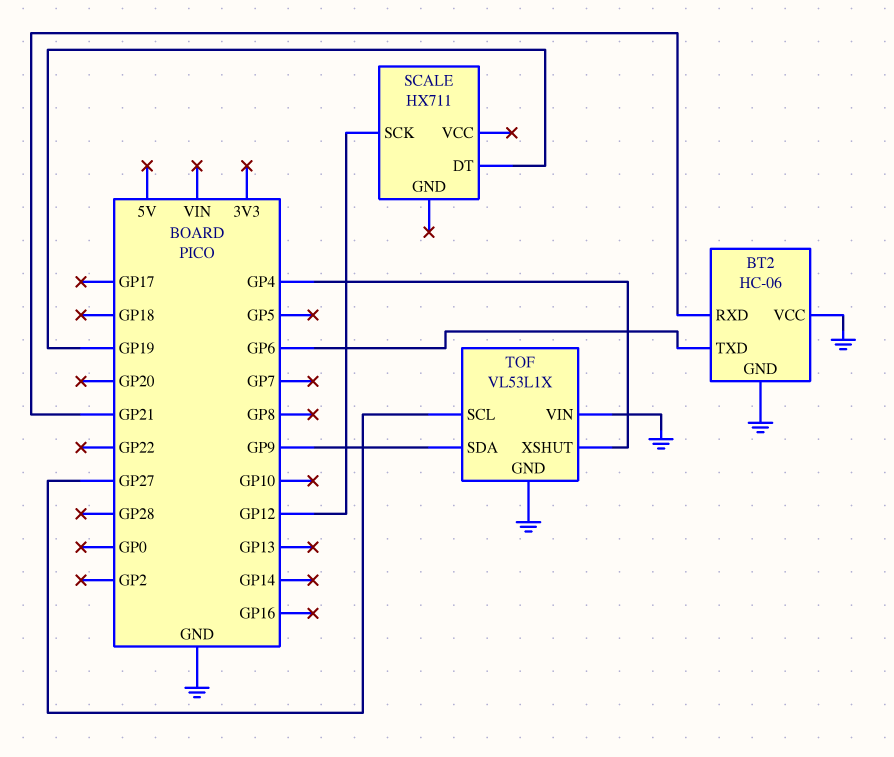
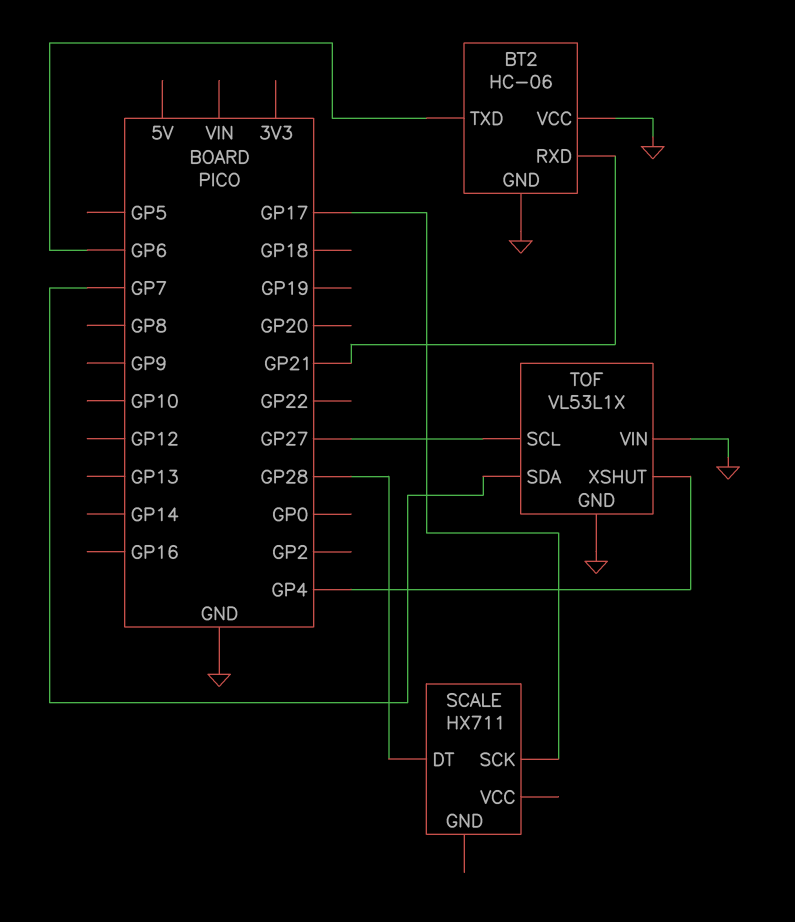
SCALE pin DT: GP19 -> GP28
SCALE pin SCK: GP12 -> GP17
TOF pin SDA: GP9 -> GP7

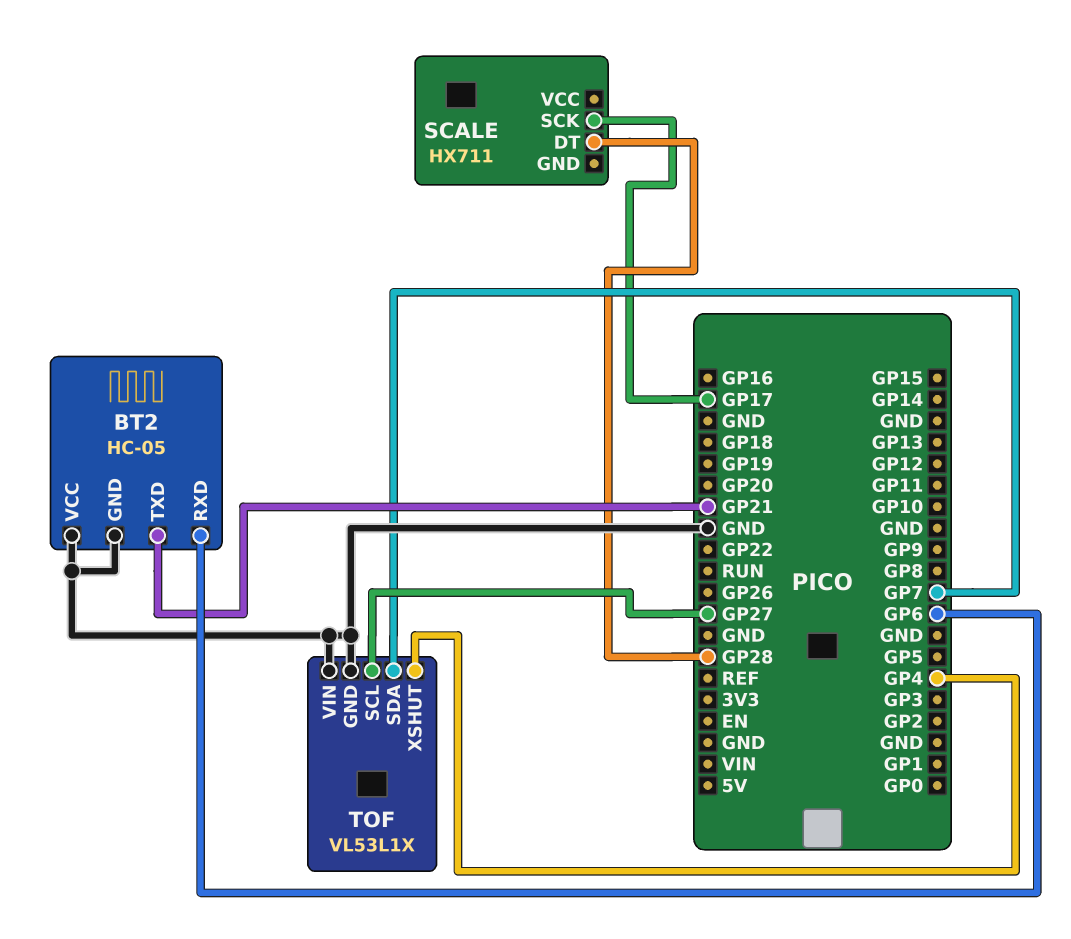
BT2: HC-06 -> HC-05
BT2 pin RXD: GP21 -> GP6
BT2 pin TXD: GP6 -> GP21

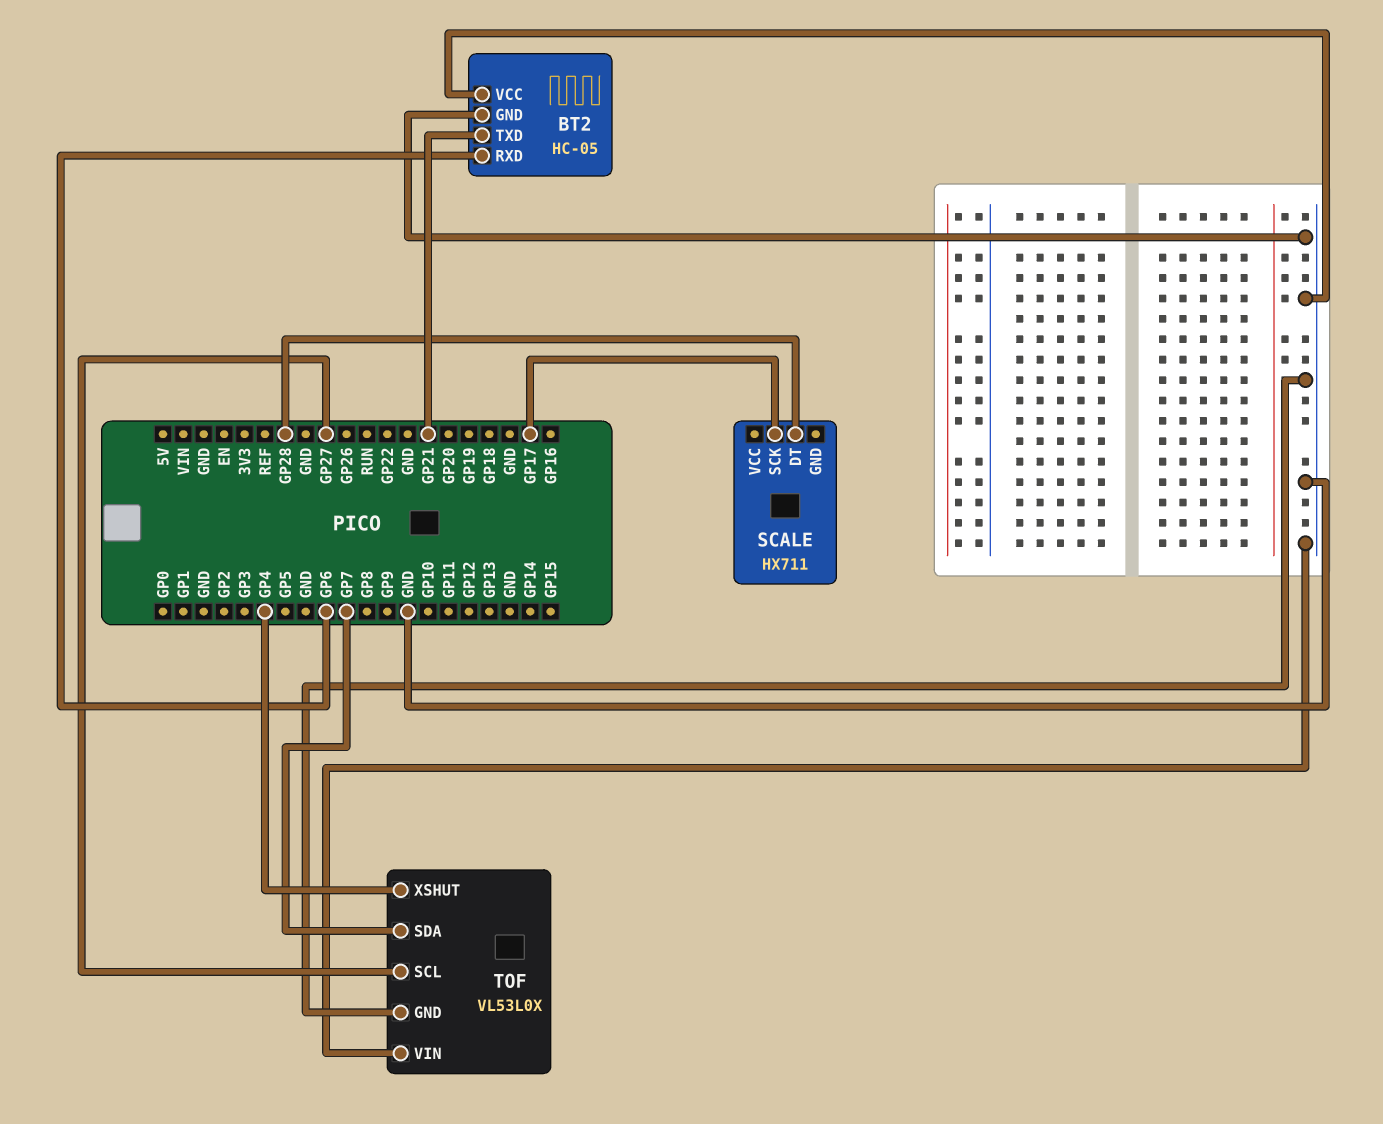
TOF: VL53L1X -> VL53L0X

